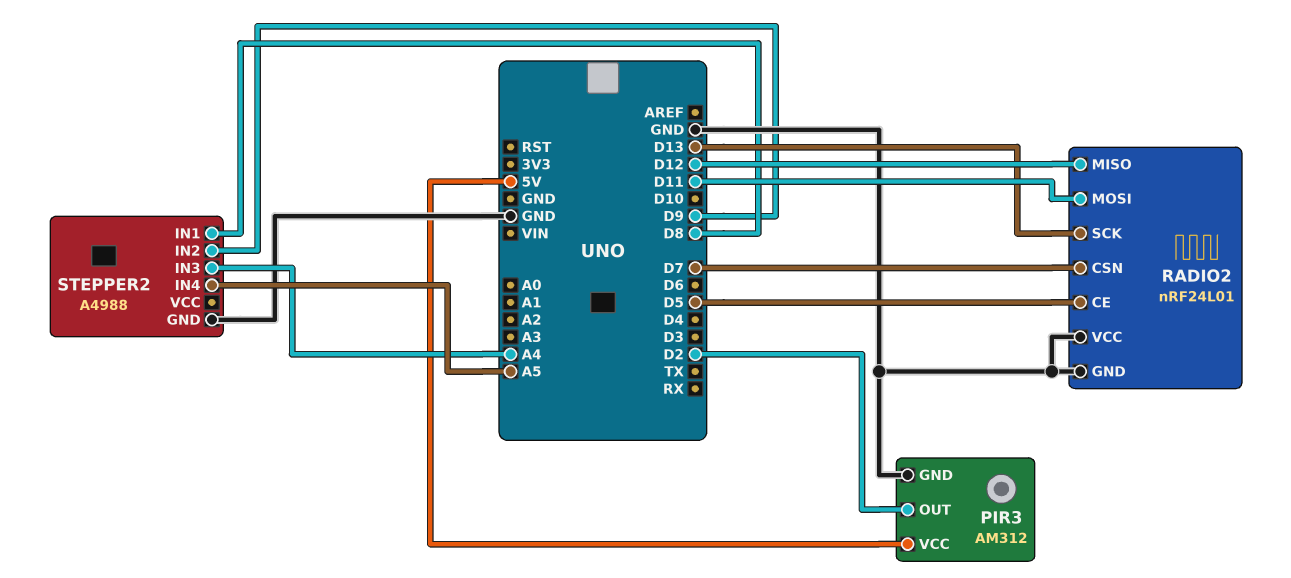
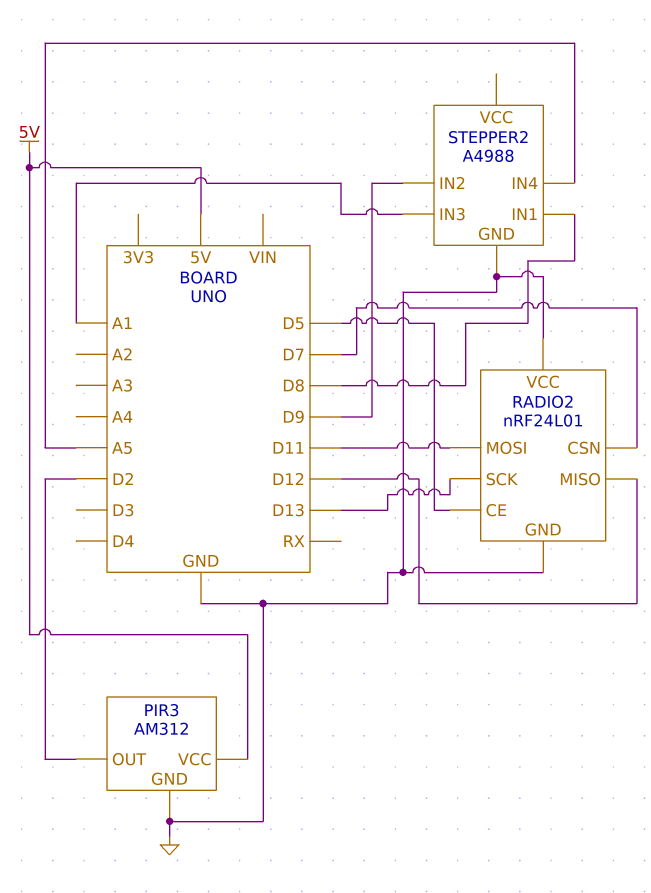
STEPPER2 pin IN3: A4 -> A1

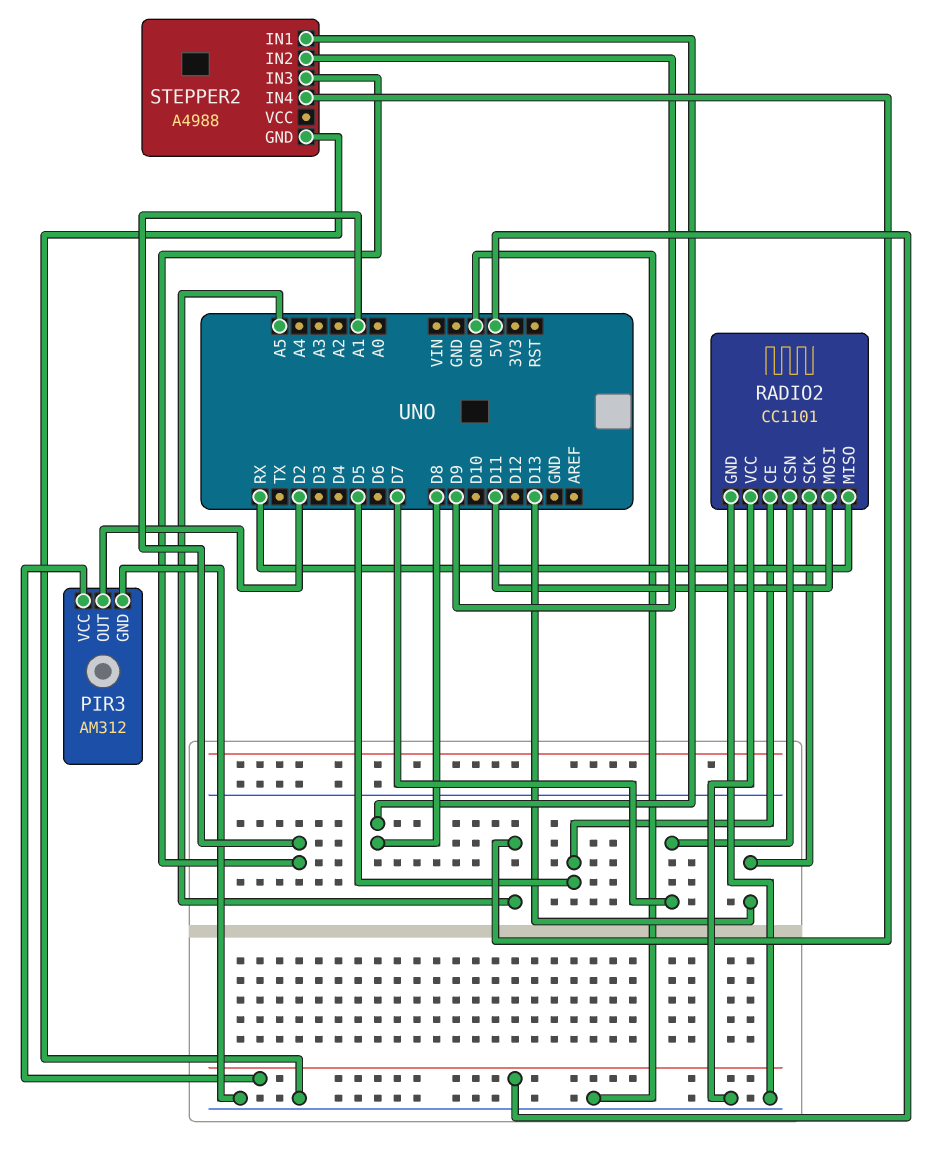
RADIO2: nRF24L01 -> CC1101
RADIO2 pin MISO: D12 -> RX

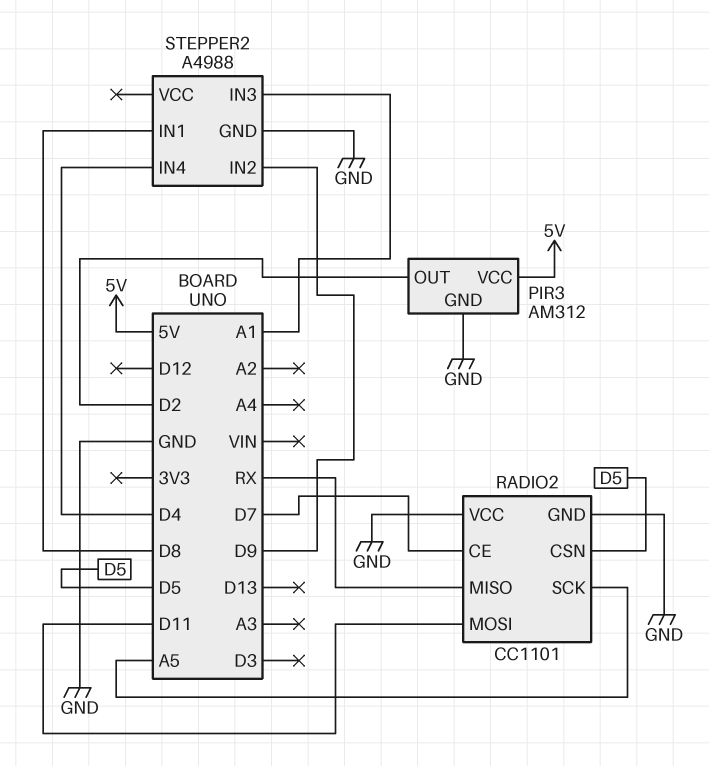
RADIO2 pin CE: D5 -> D7
RADIO2 pin CSN: D7 -> D5
RADIO2 pin SCK: D13 -> A5
STEPPER2 pin IN4: A5 -> D4

